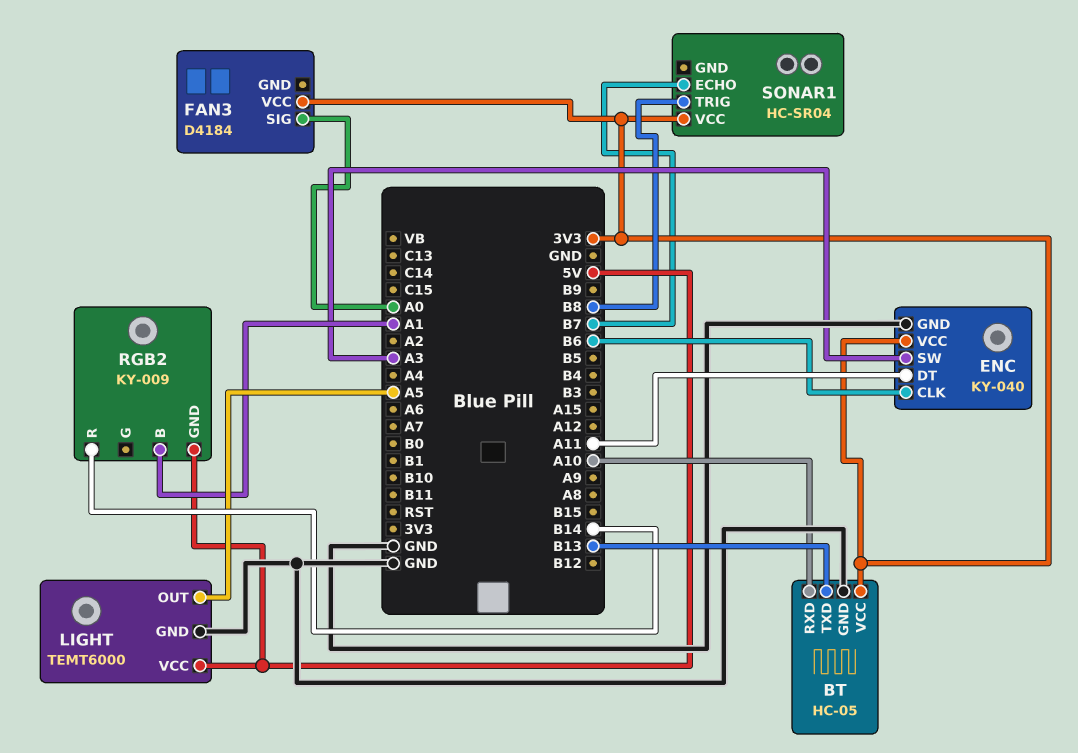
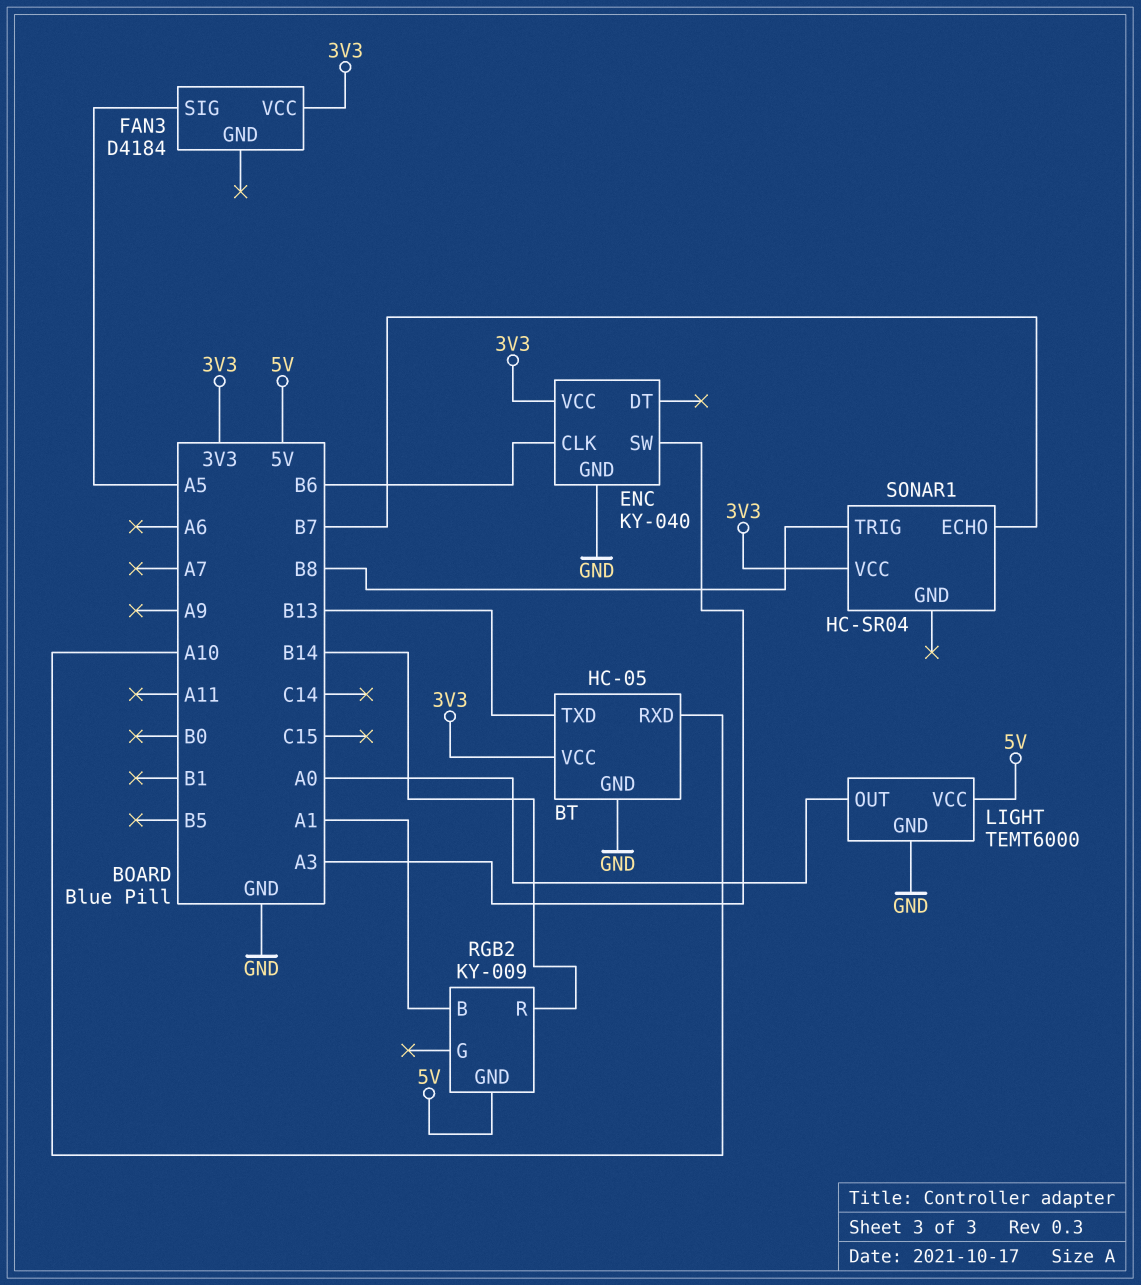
ENC pin DT: A11 -> none
FAN3 pin SIG: A0 -> A5
LIGHT pin OUT: A5 -> A0

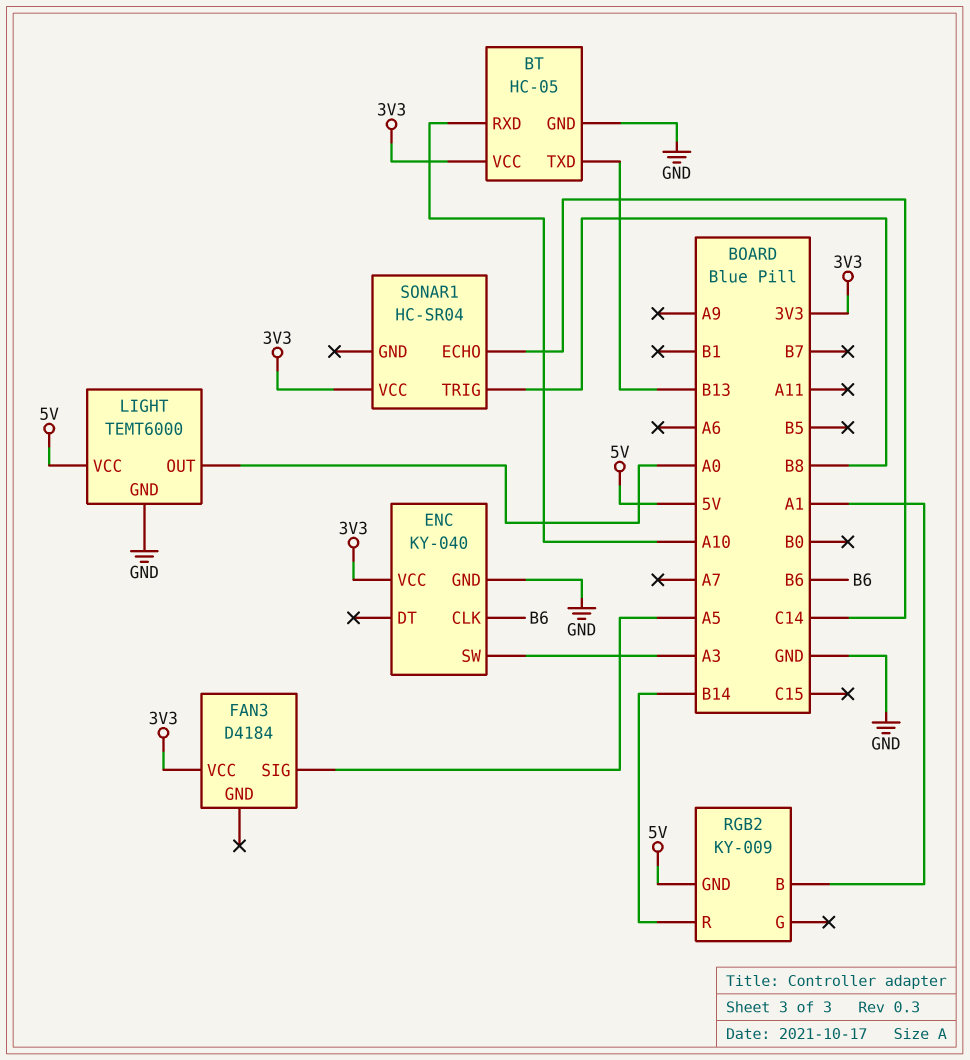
SONAR1 pin ECHO: B7 -> C14

